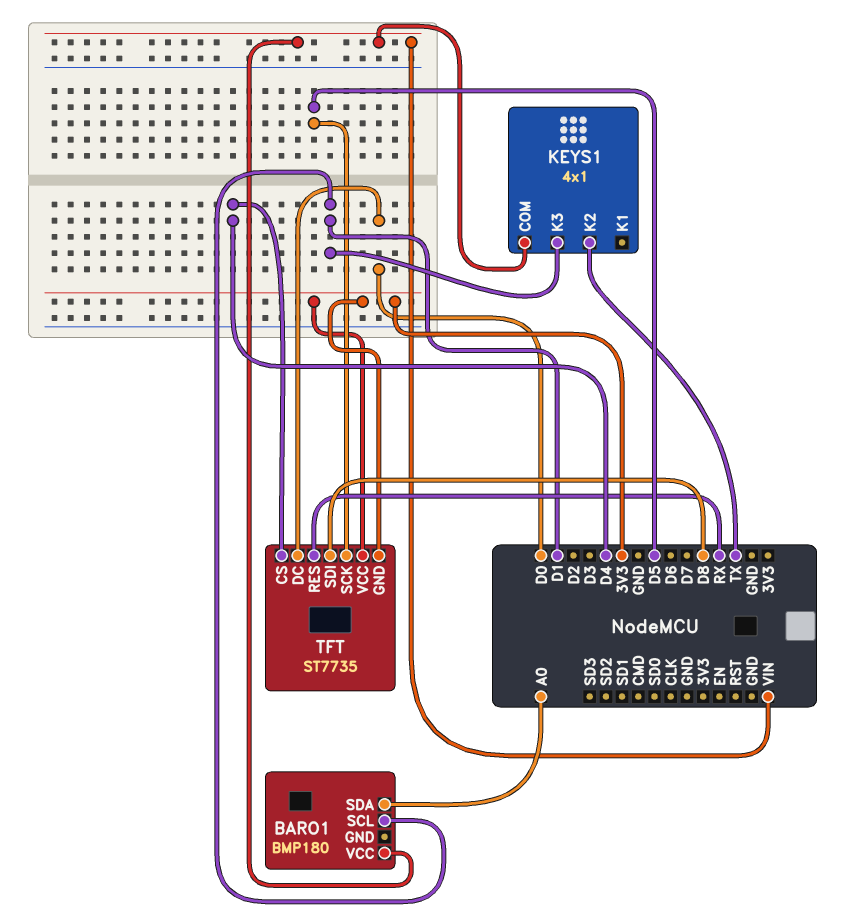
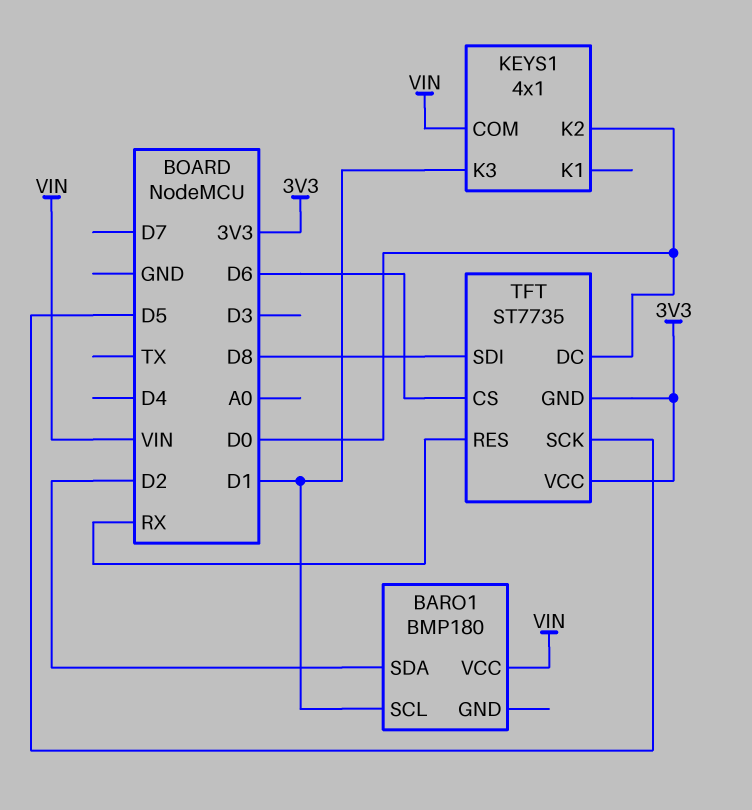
BARO1 pin SDA: A0 -> D2
KEYS1 pin K2: TX -> D0
TFT pin CS: D4 -> D6

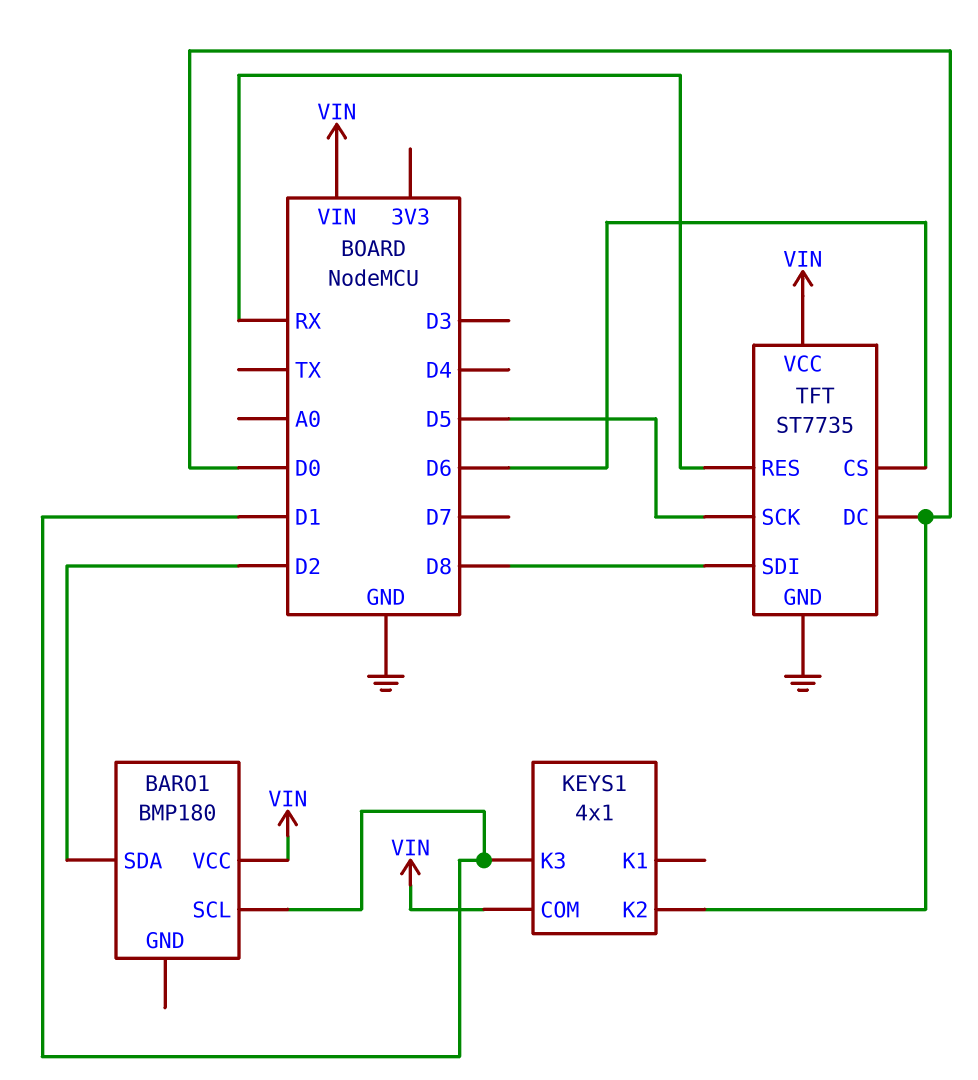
TFT pin GND: 3V3 -> GND
TFT pin VCC: 3V3 -> VIN

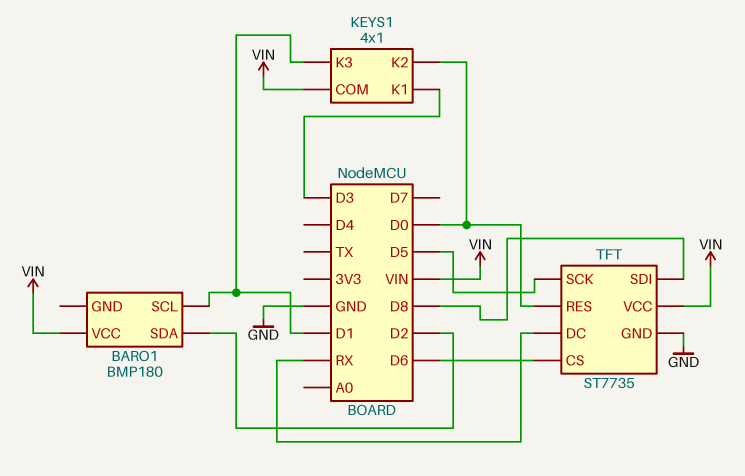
KEYS1 pin K1: none -> D3
TFT pin DC: D0 -> RX
TFT pin RES: RX -> D0

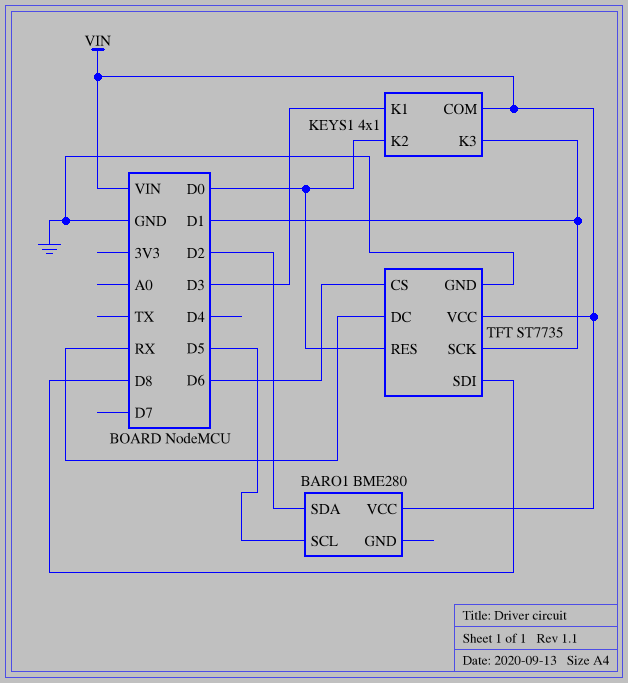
BARO1: BMP180 -> BME280
BARO1 pin SCL: D1 -> D5
TFT pin SCK: D5 -> D1

